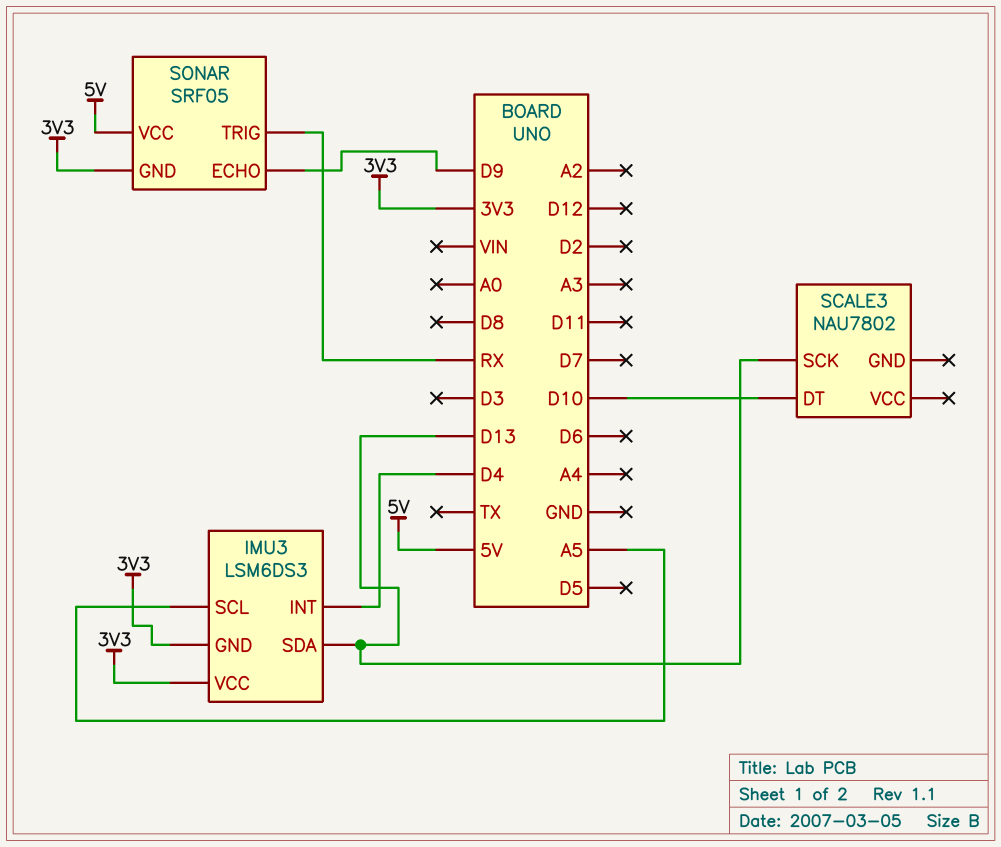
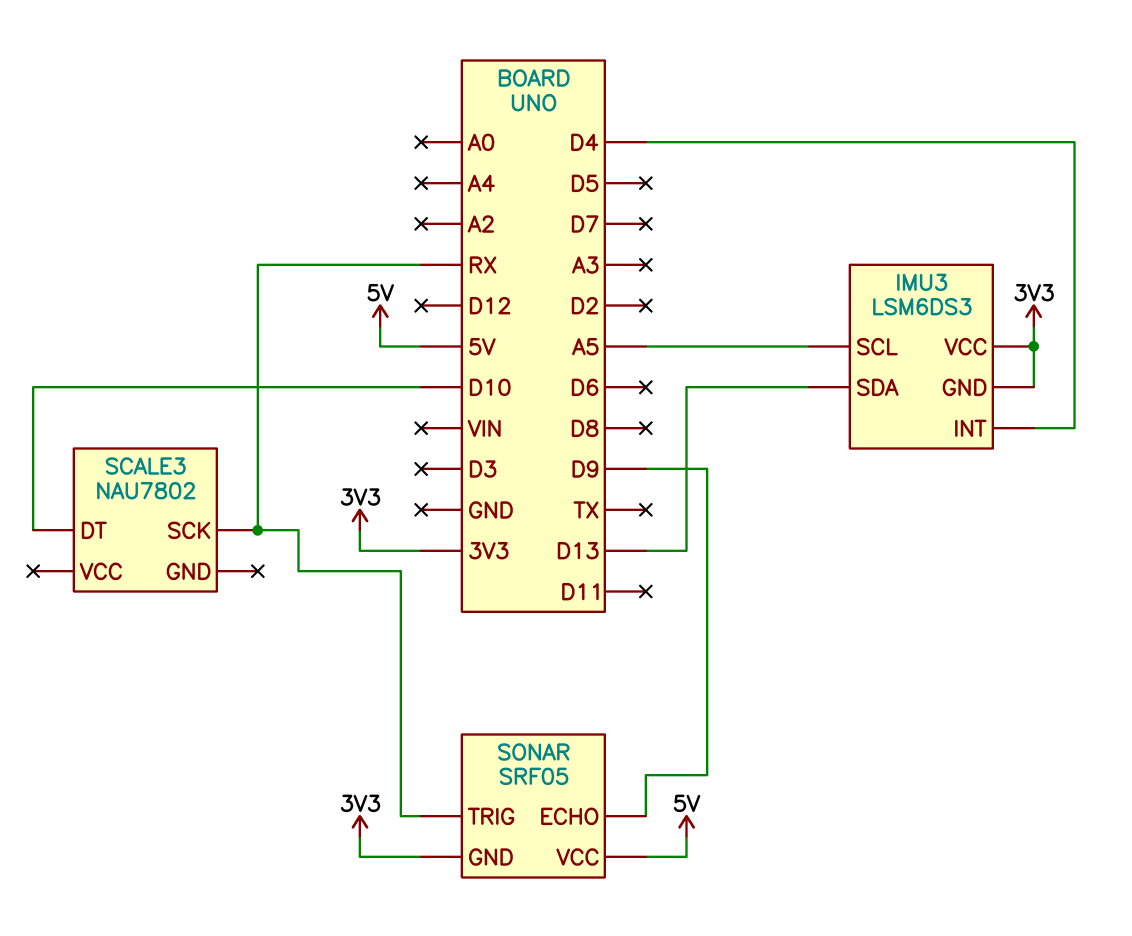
SCALE3 pin SCK: D13 -> RX

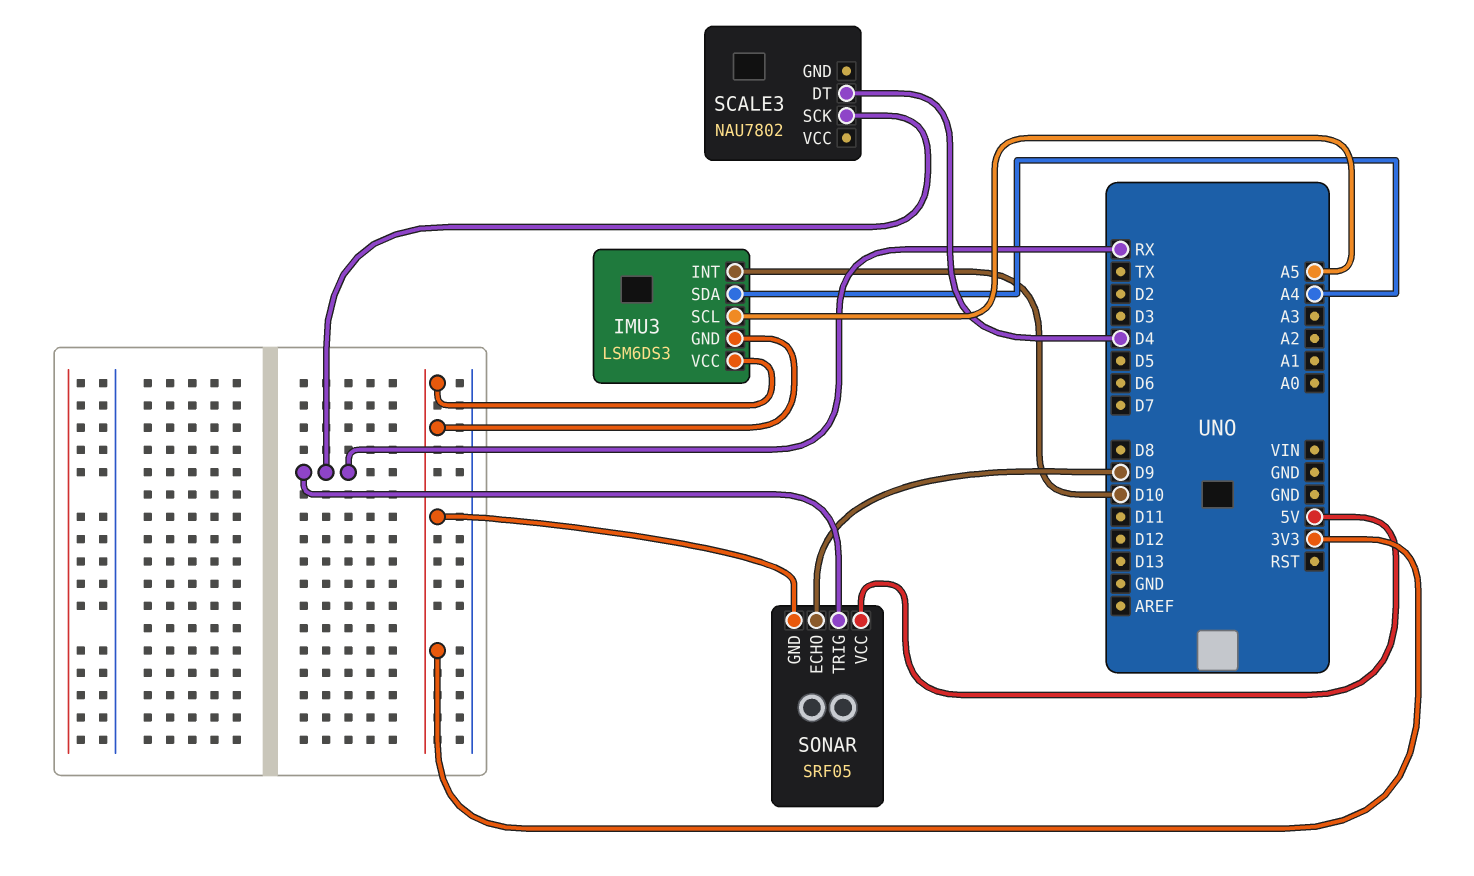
IMU3 pin INT: D4 -> D10
IMU3 pin SDA: D13 -> A4
SCALE3 pin DT: D10 -> D4

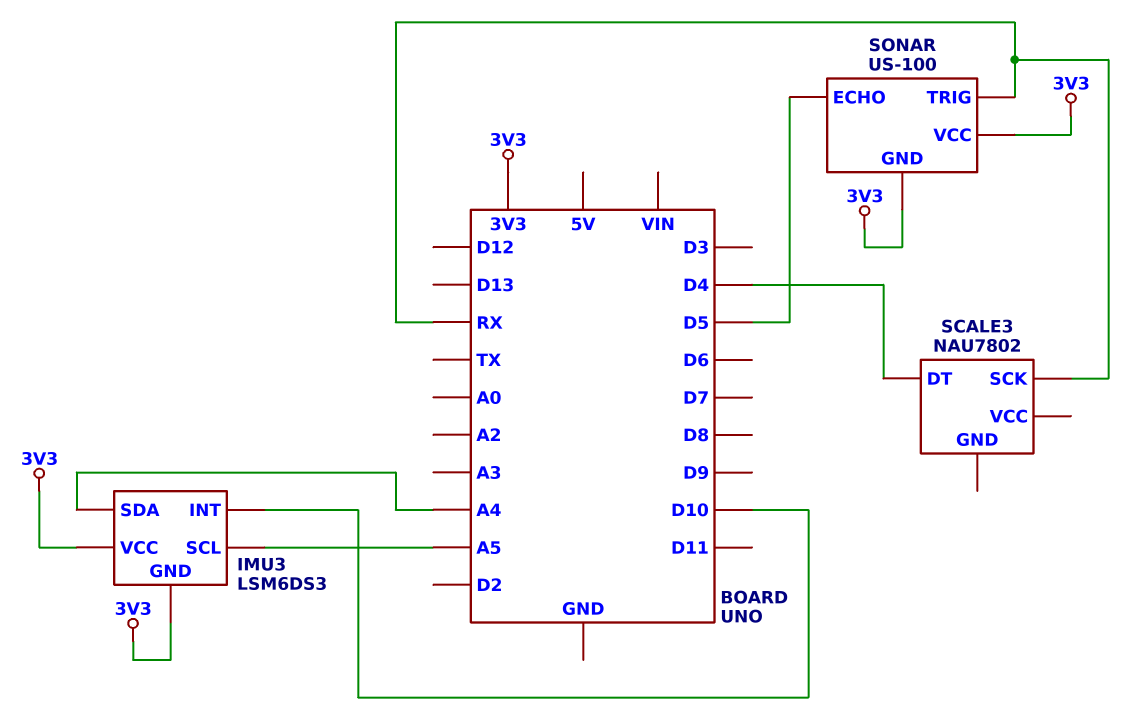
SONAR: SRF05 -> US-100
SONAR pin ECHO: D9 -> D5
SONAR pin VCC: 5V -> 3V3

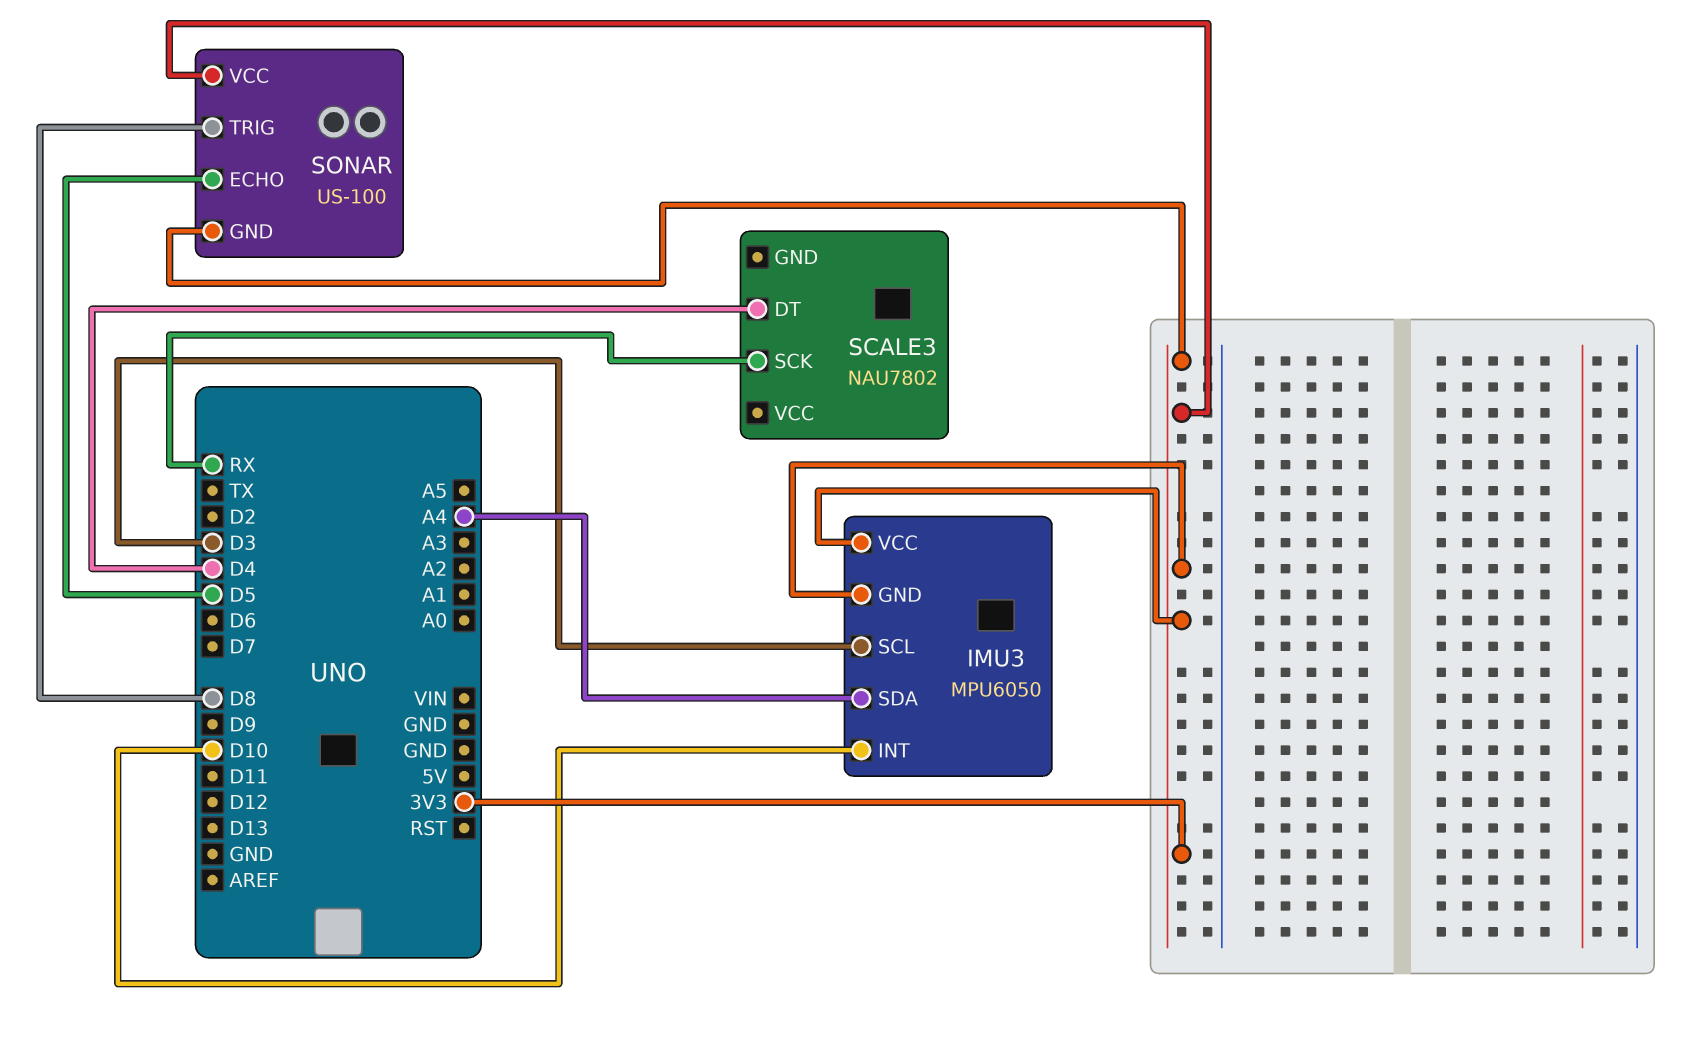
IMU3: LSM6DS3 -> MPU6050
IMU3 pin SCL: A5 -> D3
SONAR pin TRIG: RX -> D8

